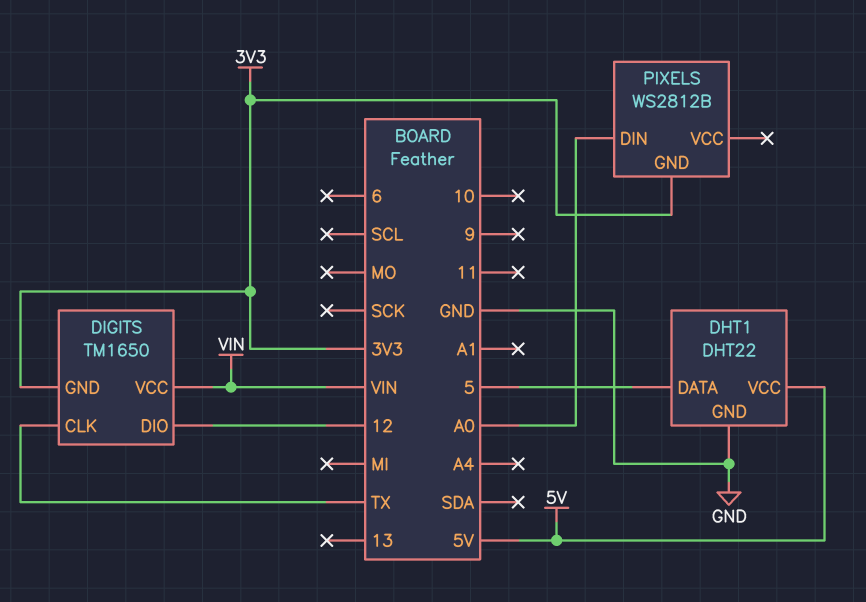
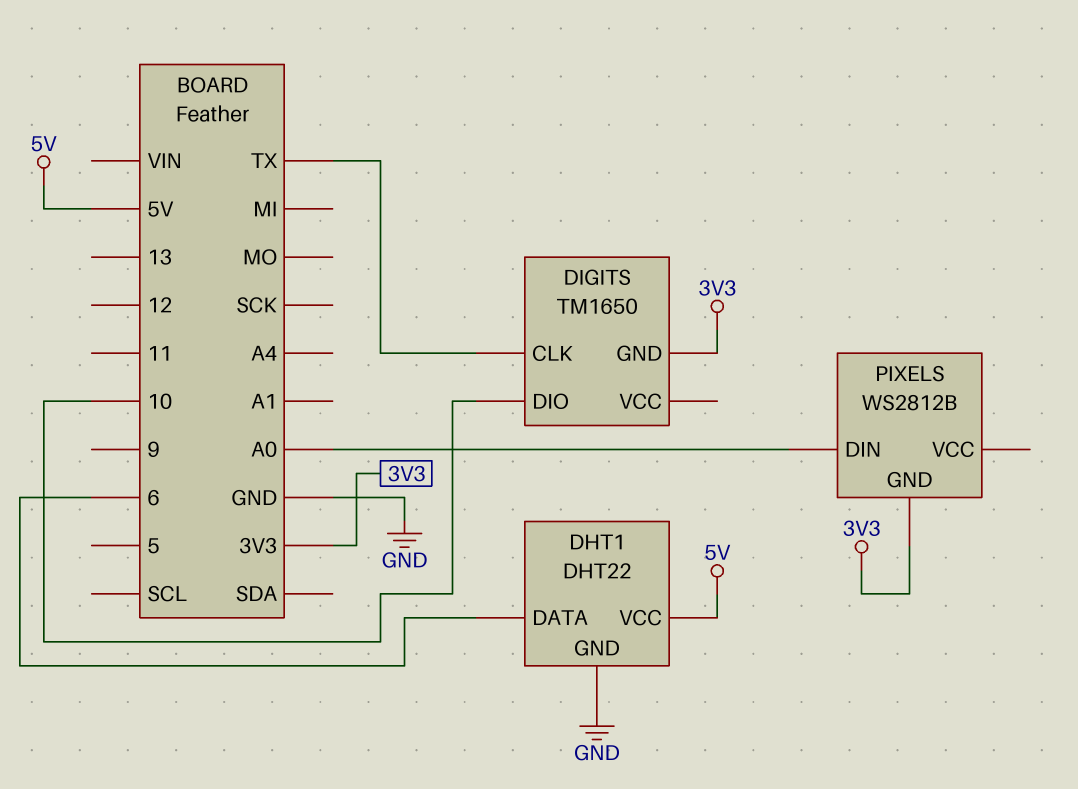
DHT1 pin DATA: 5 -> 6
DIGITS pin DIO: 12 -> 10
DIGITS pin VCC: VIN -> none

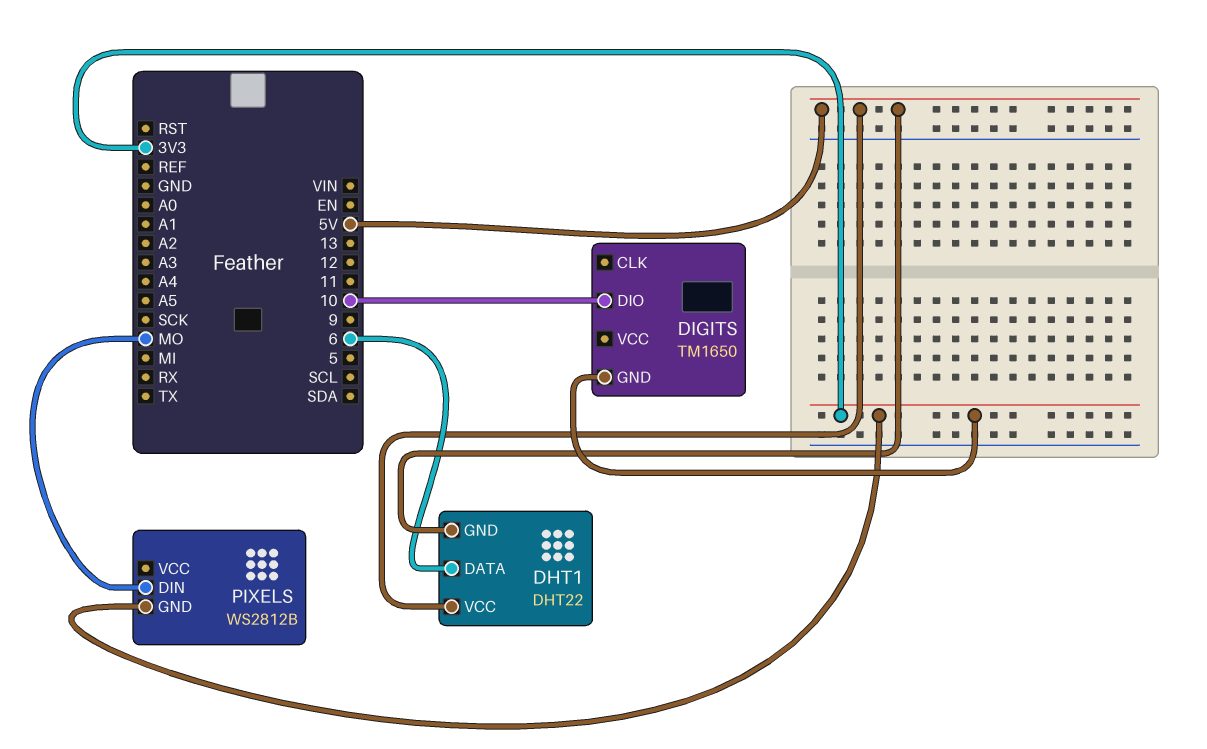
DHT1 pin GND: GND -> 5V
DIGITS pin CLK: TX -> none
PIXELS pin DIN: A0 -> MO

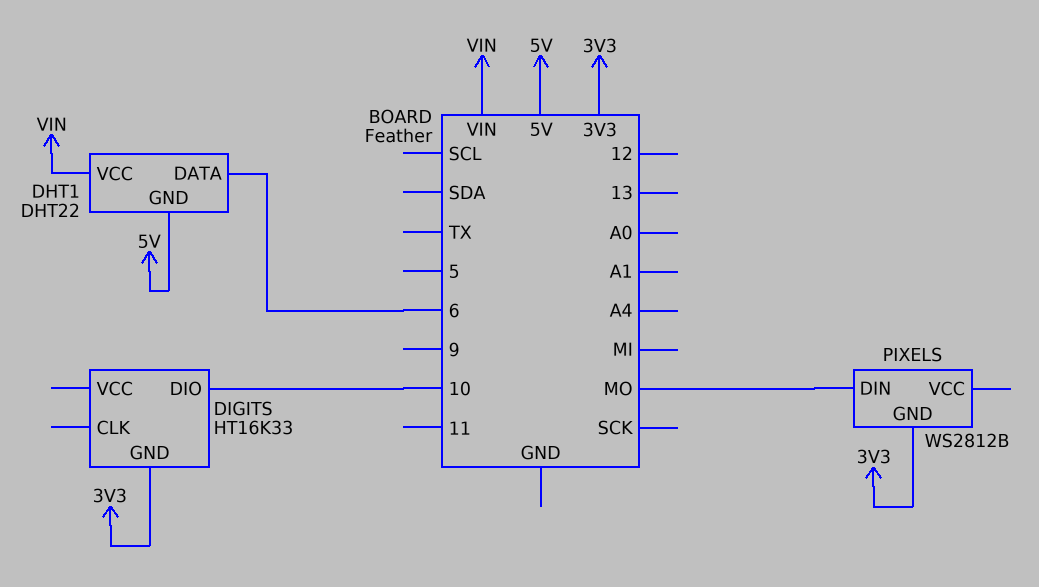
DHT1 pin VCC: 5V -> VIN
DIGITS: TM1650 -> HT16K33

